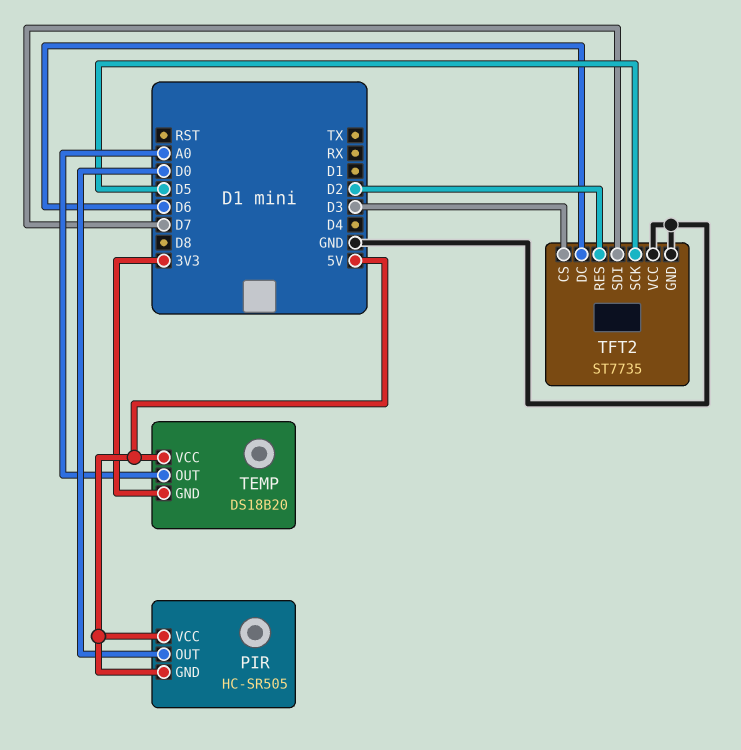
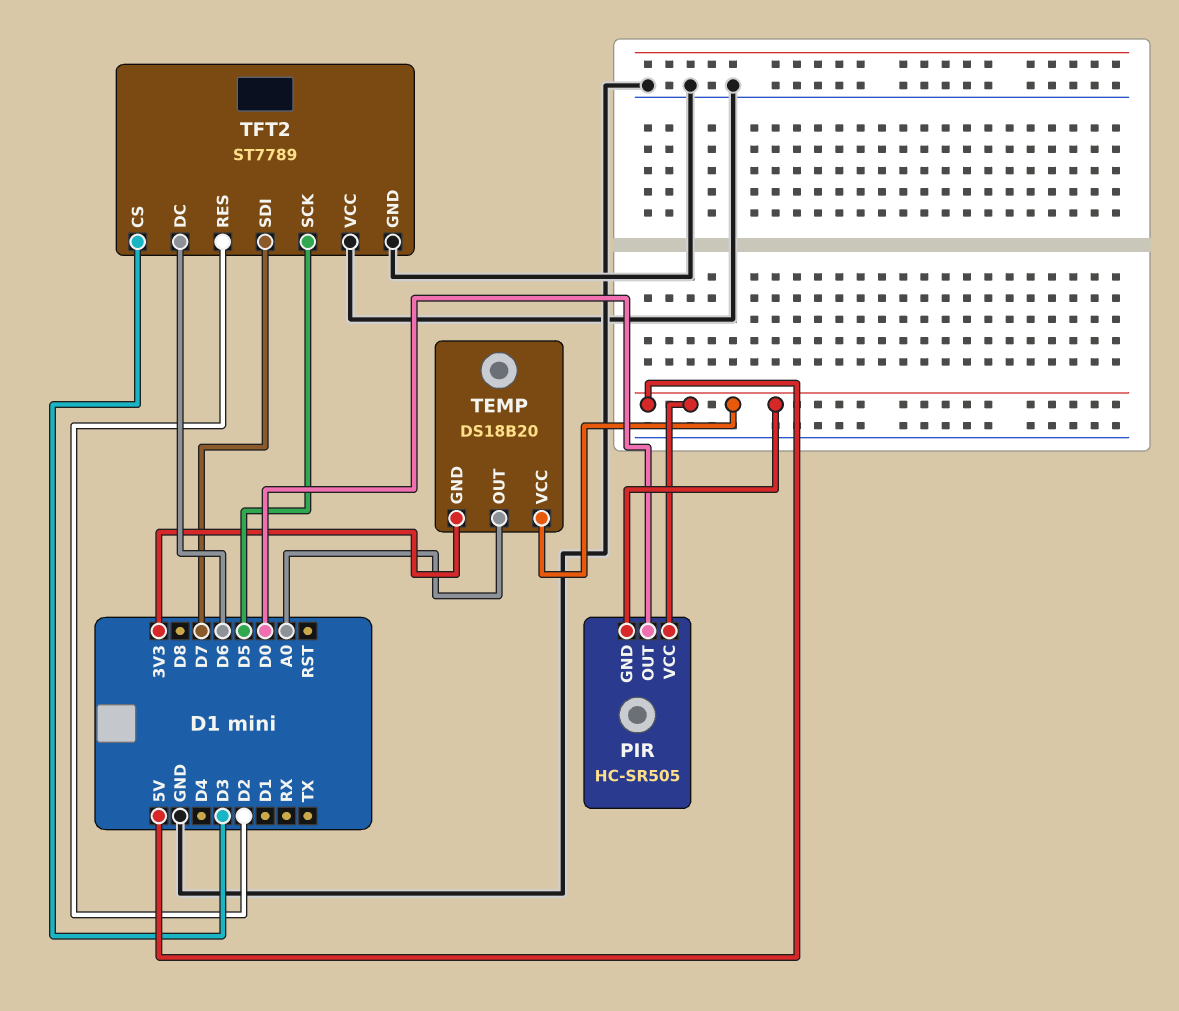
TFT2: ST7735 -> ST7789

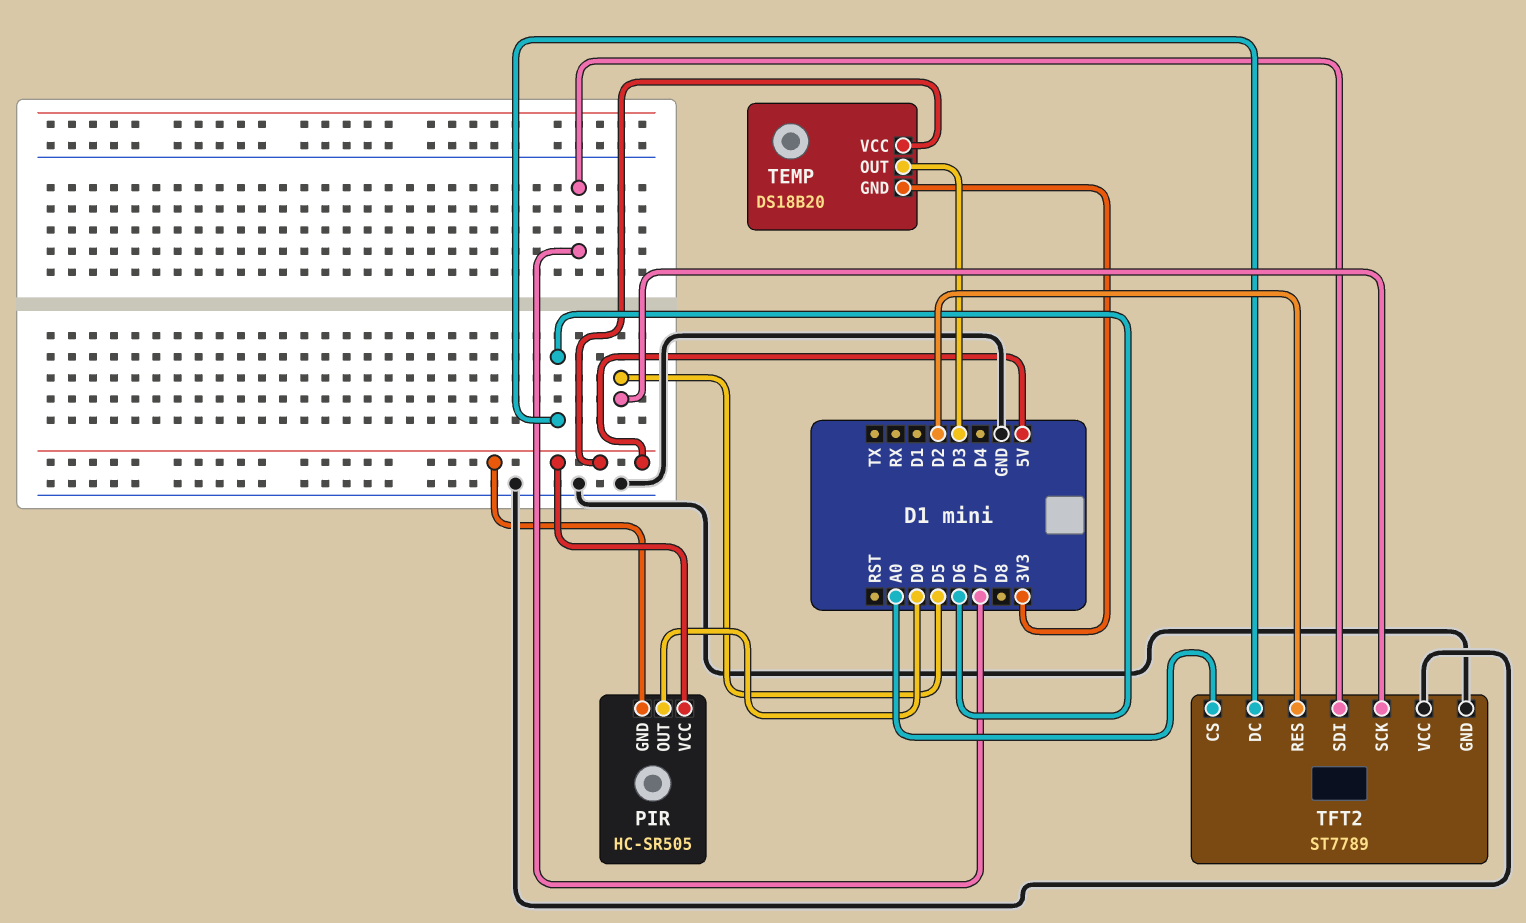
TEMP pin OUT: A0 -> D3
TFT2 pin CS: D3 -> A0

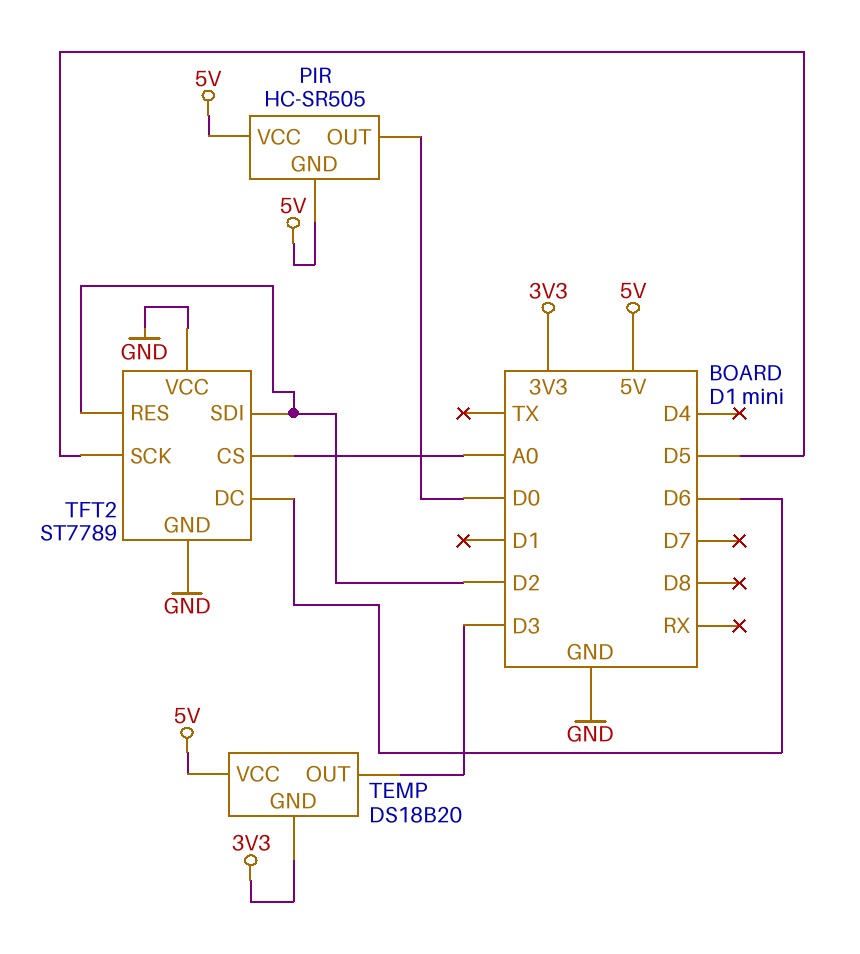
TFT2 pin SDI: D7 -> D2

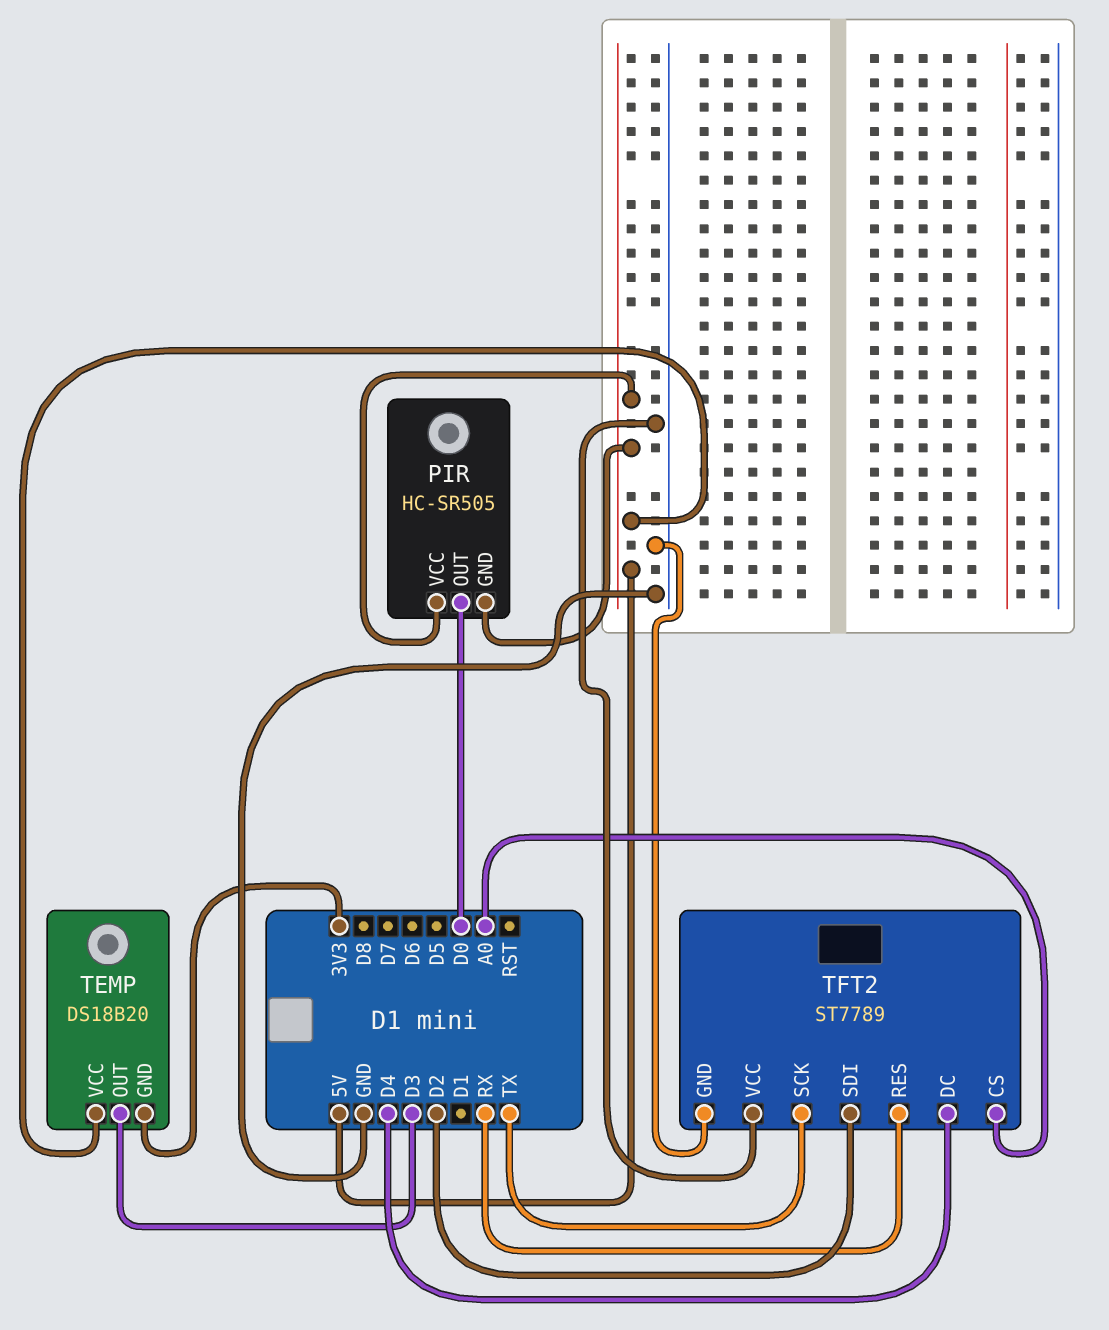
TFT2 pin DC: D6 -> D4
TFT2 pin RES: D2 -> RX
TFT2 pin SCK: D5 -> TX

